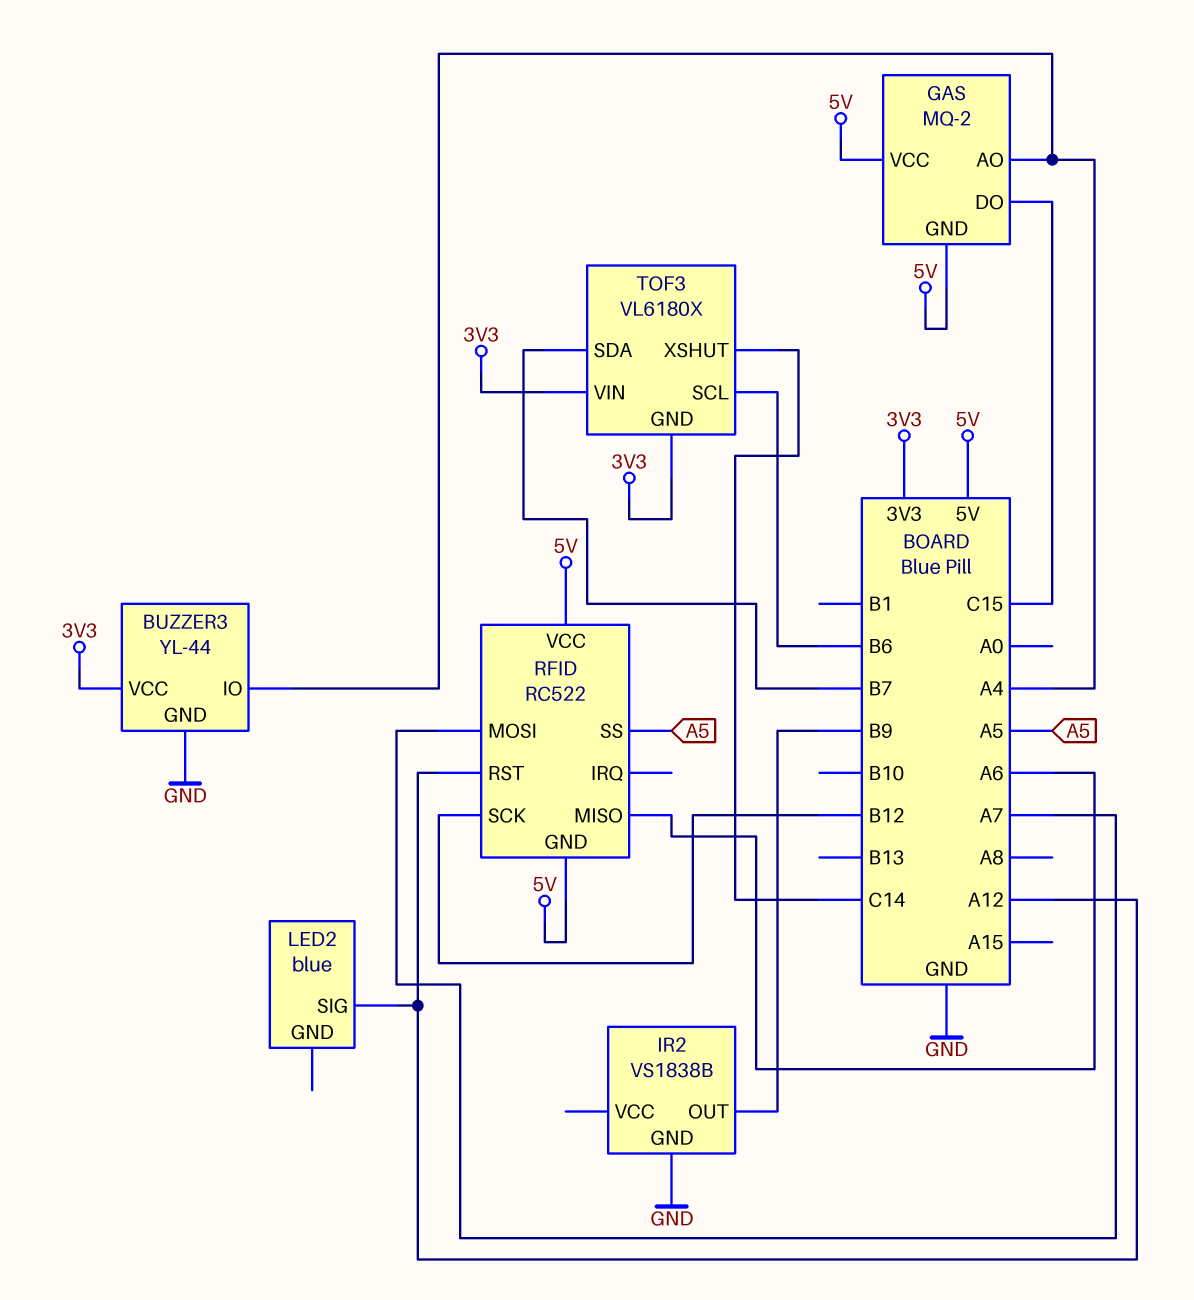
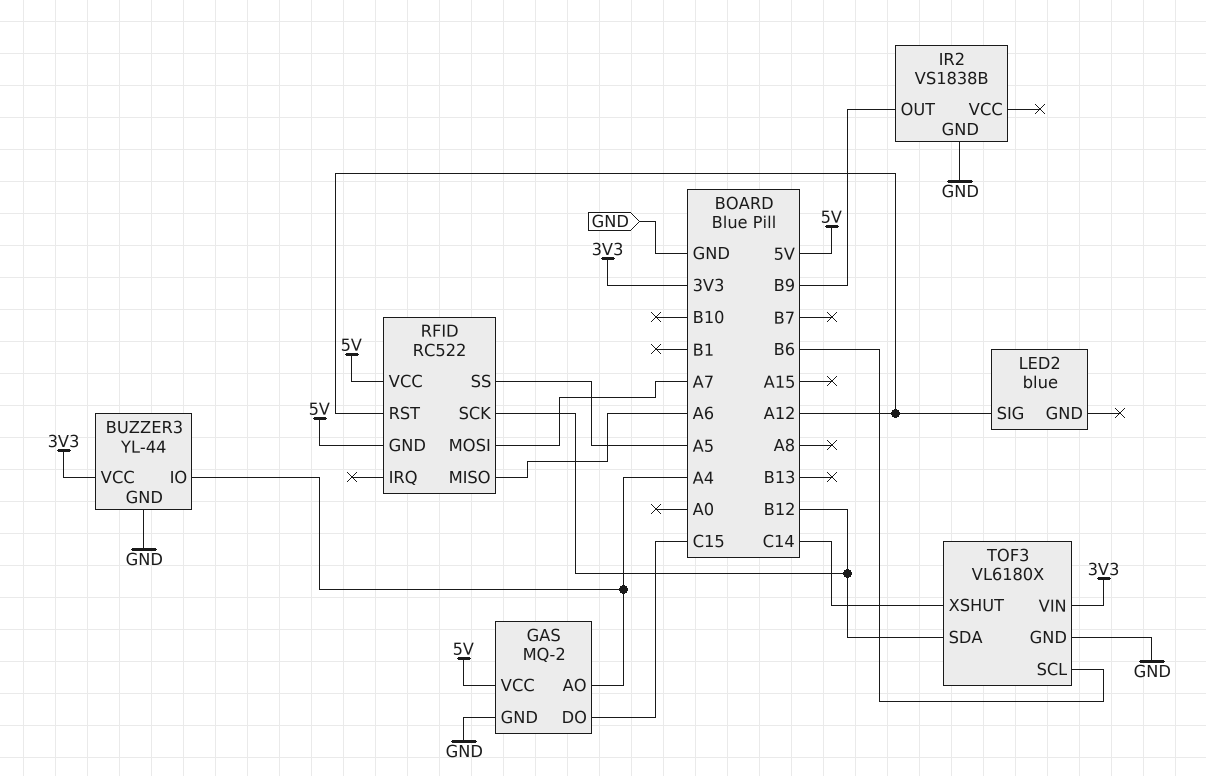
GAS pin GND: 5V -> GND
TOF3 pin GND: 3V3 -> GND
TOF3 pin SDA: B7 -> B12

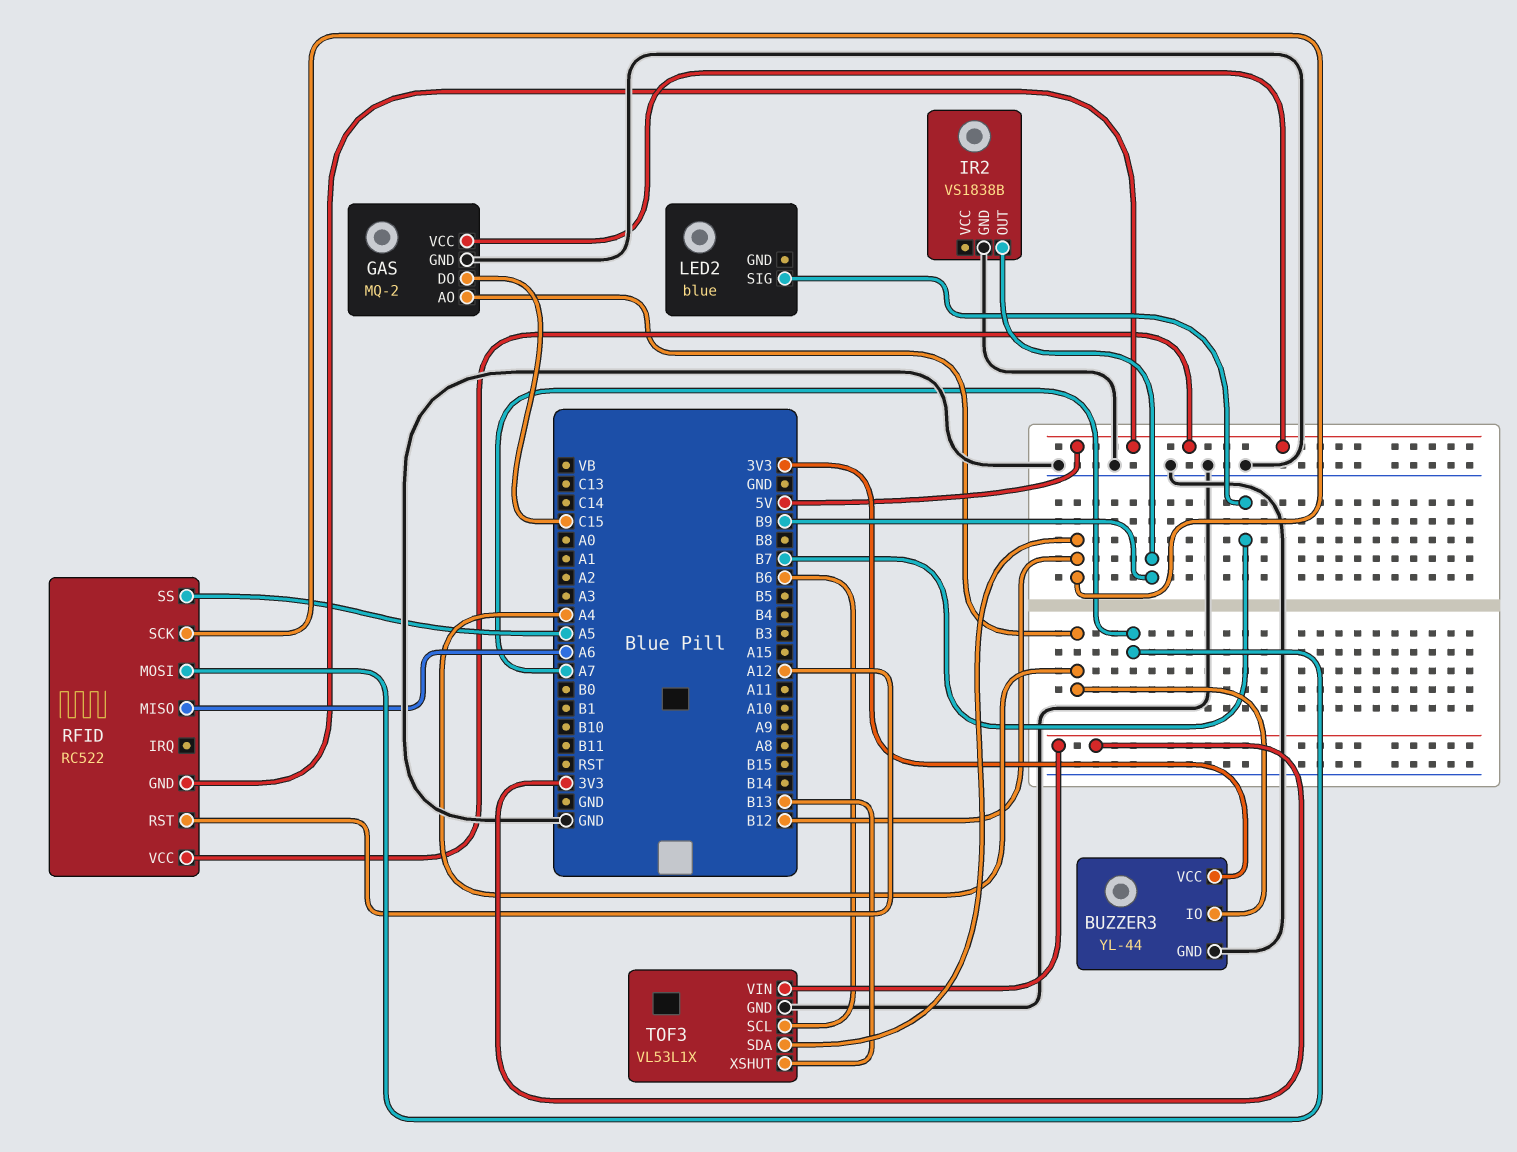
LED2 pin SIG: A12 -> B7
TOF3: VL6180X -> VL53L1X
TOF3 pin XSHUT: C14 -> B13

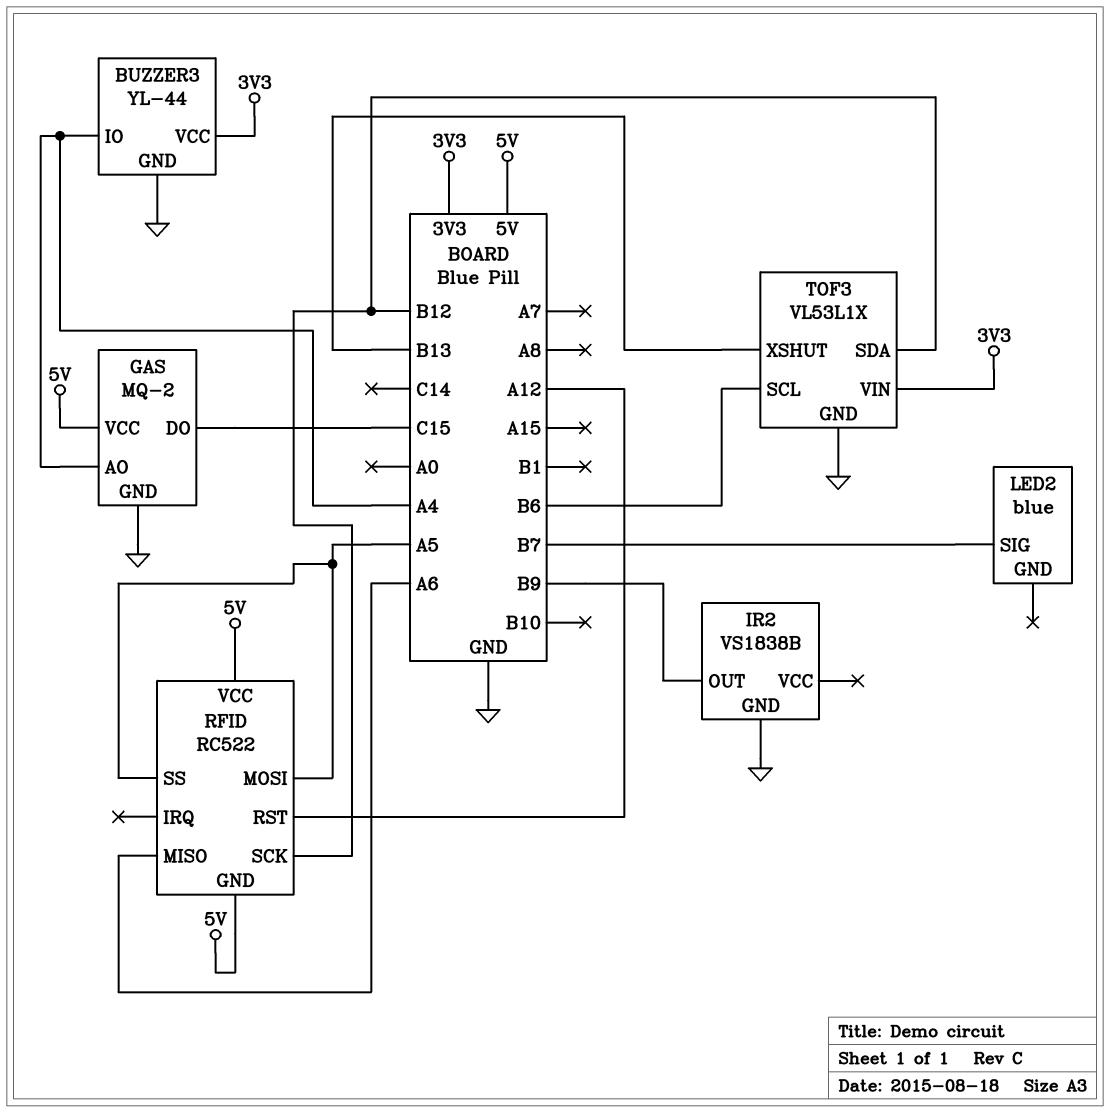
RFID pin MOSI: A7 -> A5

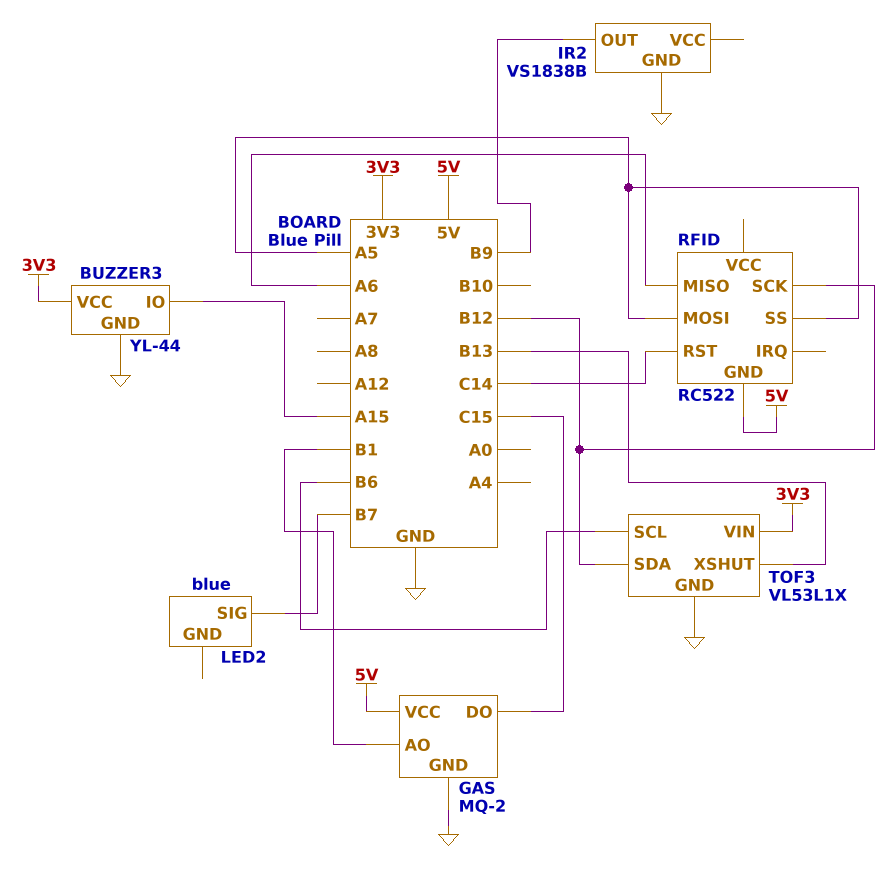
BUZZER3 pin IO: A4 -> A15
GAS pin AO: A4 -> B1
RFID pin RST: A12 -> C14
RFID pin VCC: 5V -> none

